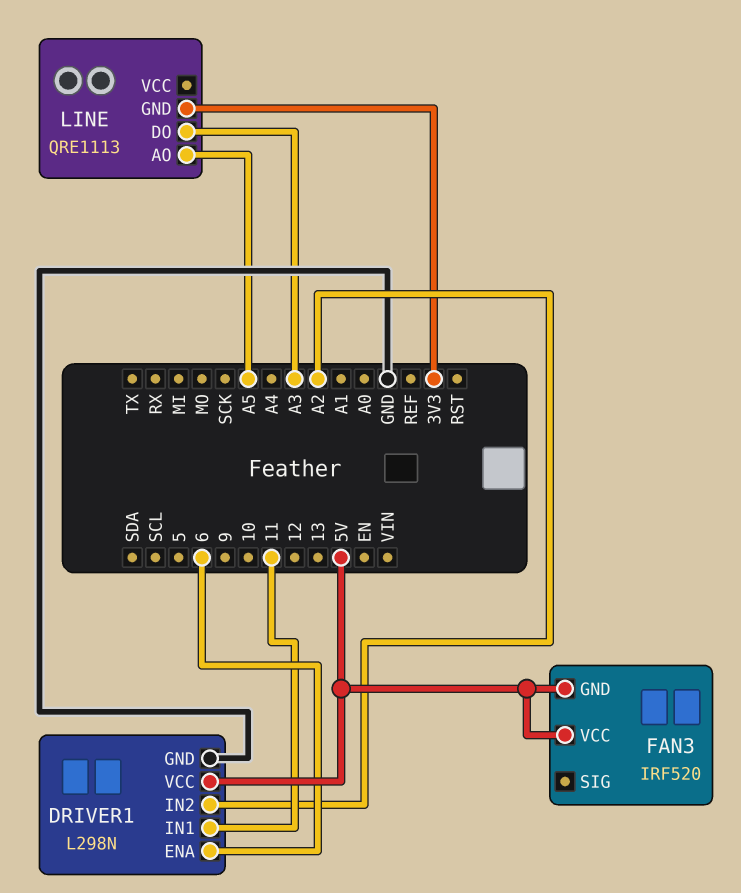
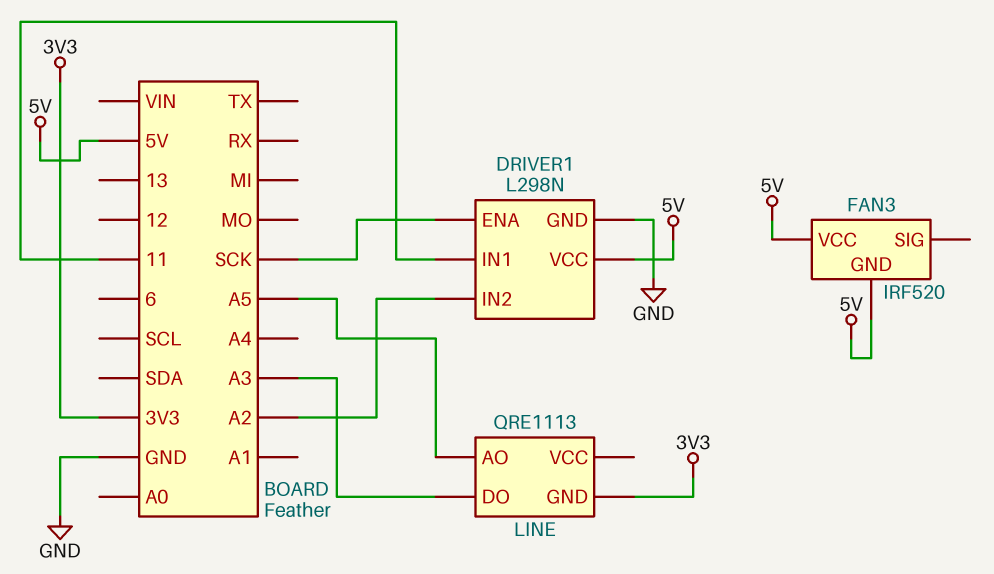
DRIVER1 pin ENA: 6 -> SCK

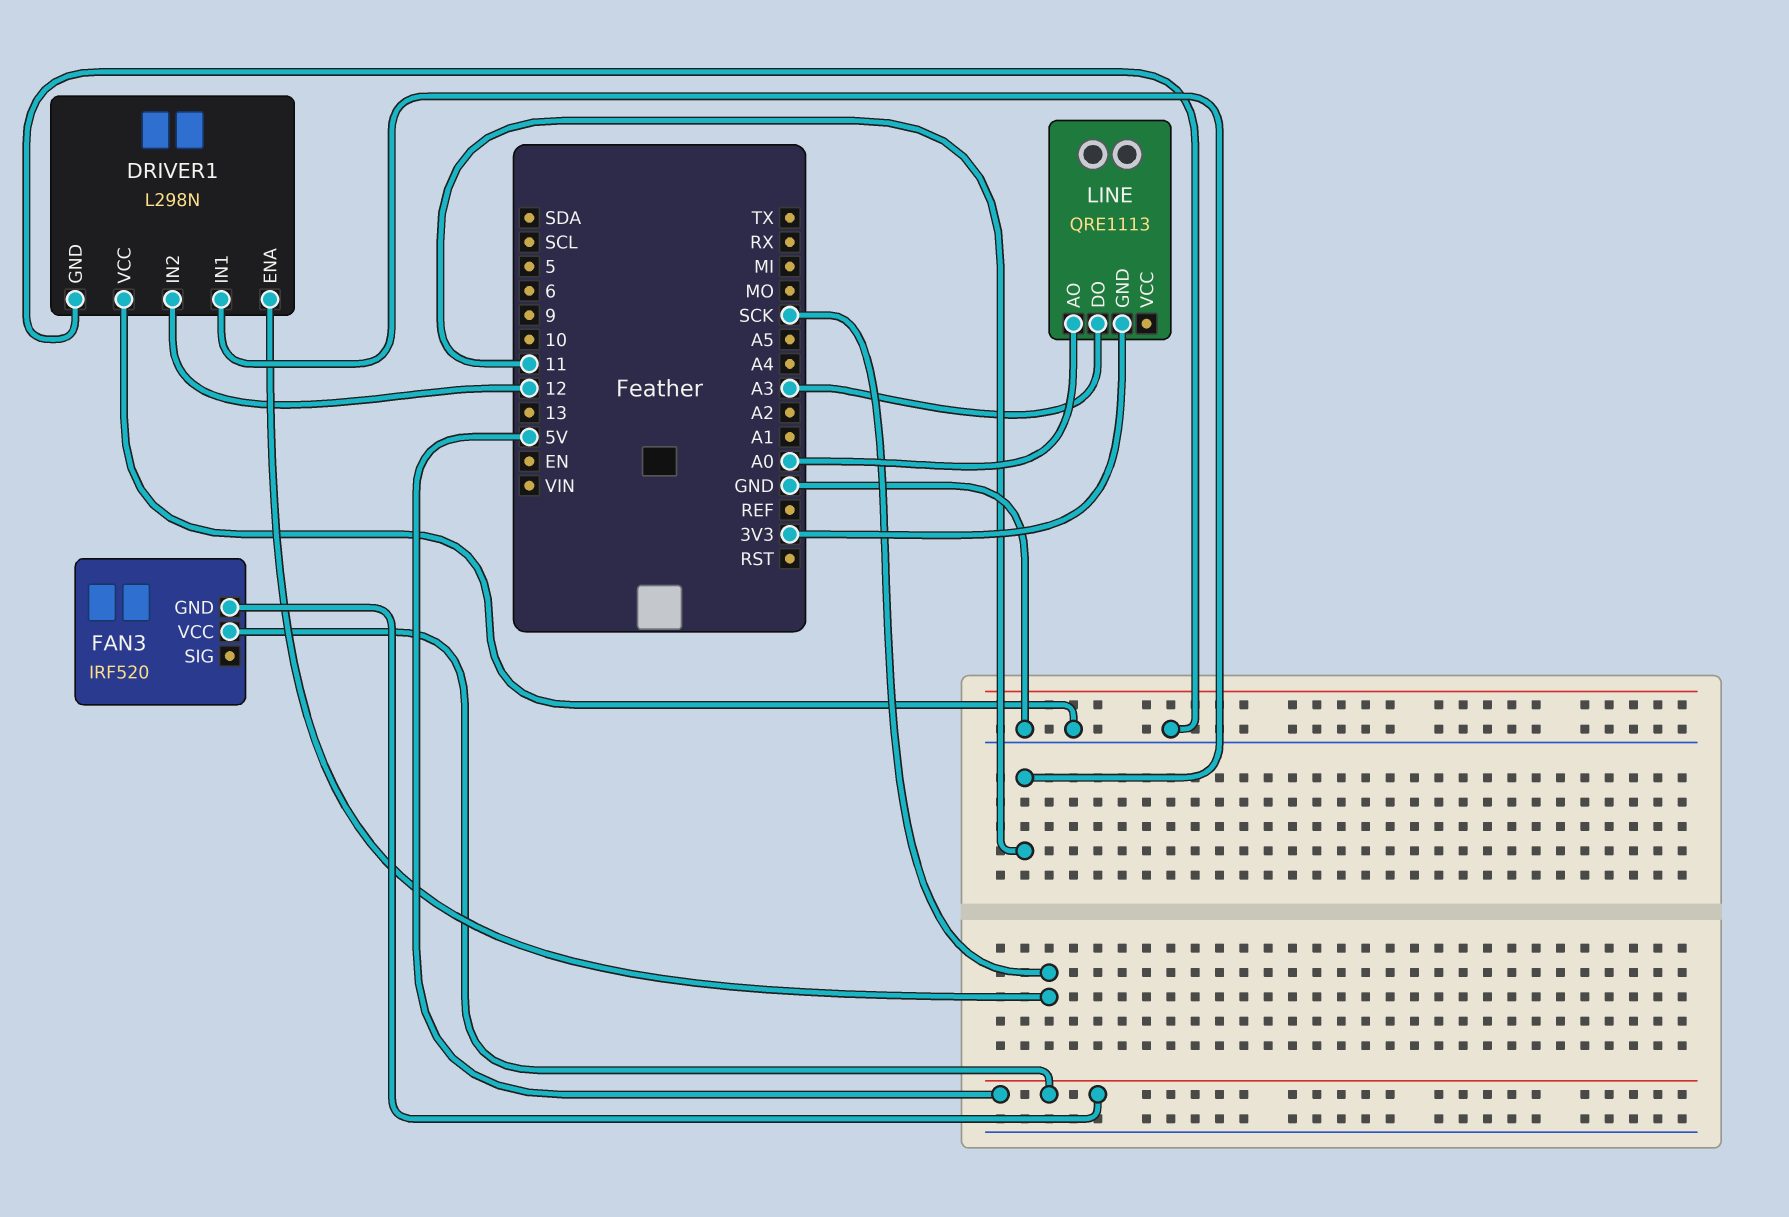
DRIVER1 pin IN2: A2 -> 12
DRIVER1 pin VCC: 5V -> GND
LINE pin AO: A5 -> A0

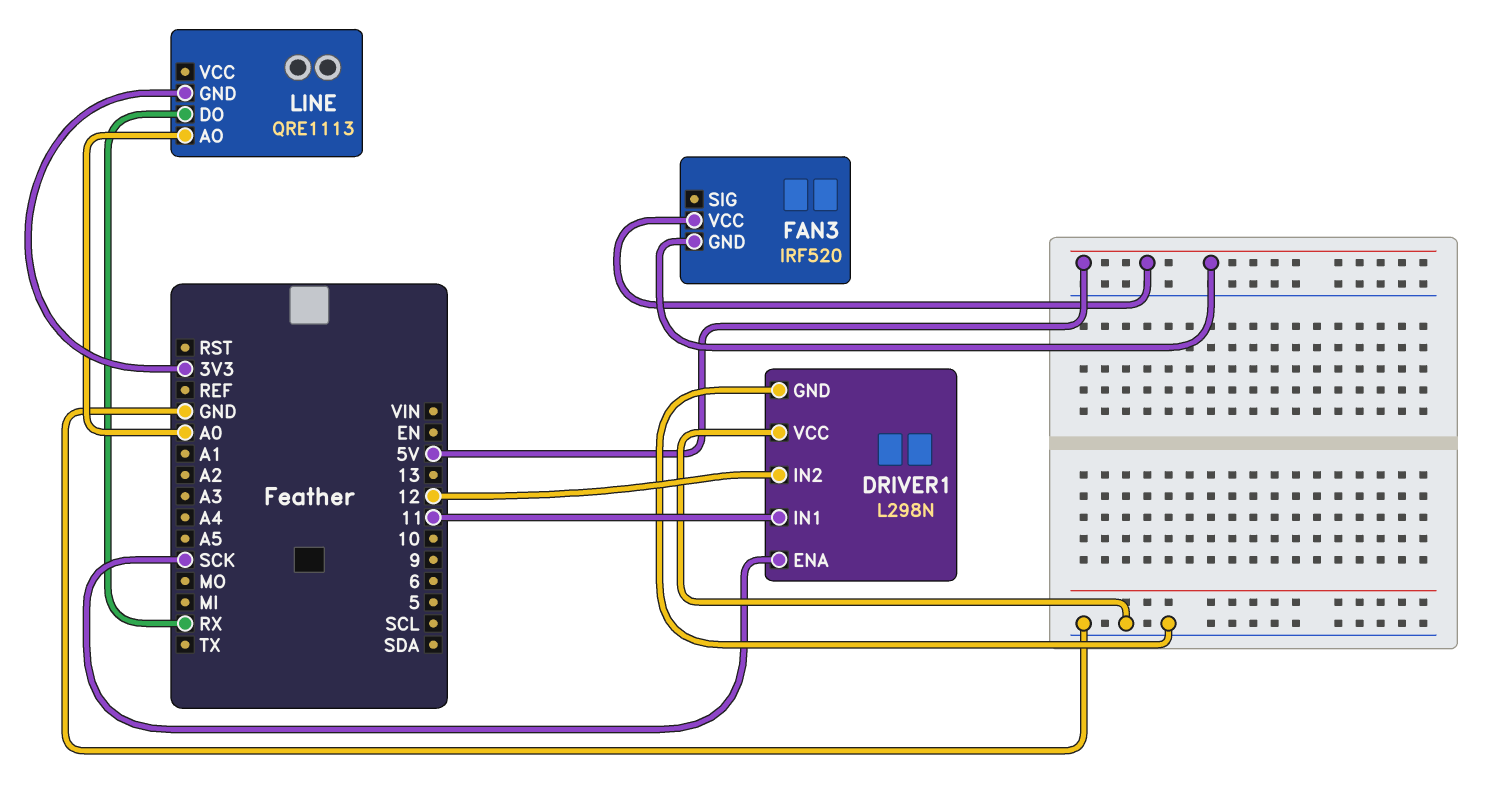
LINE pin DO: A3 -> RX

